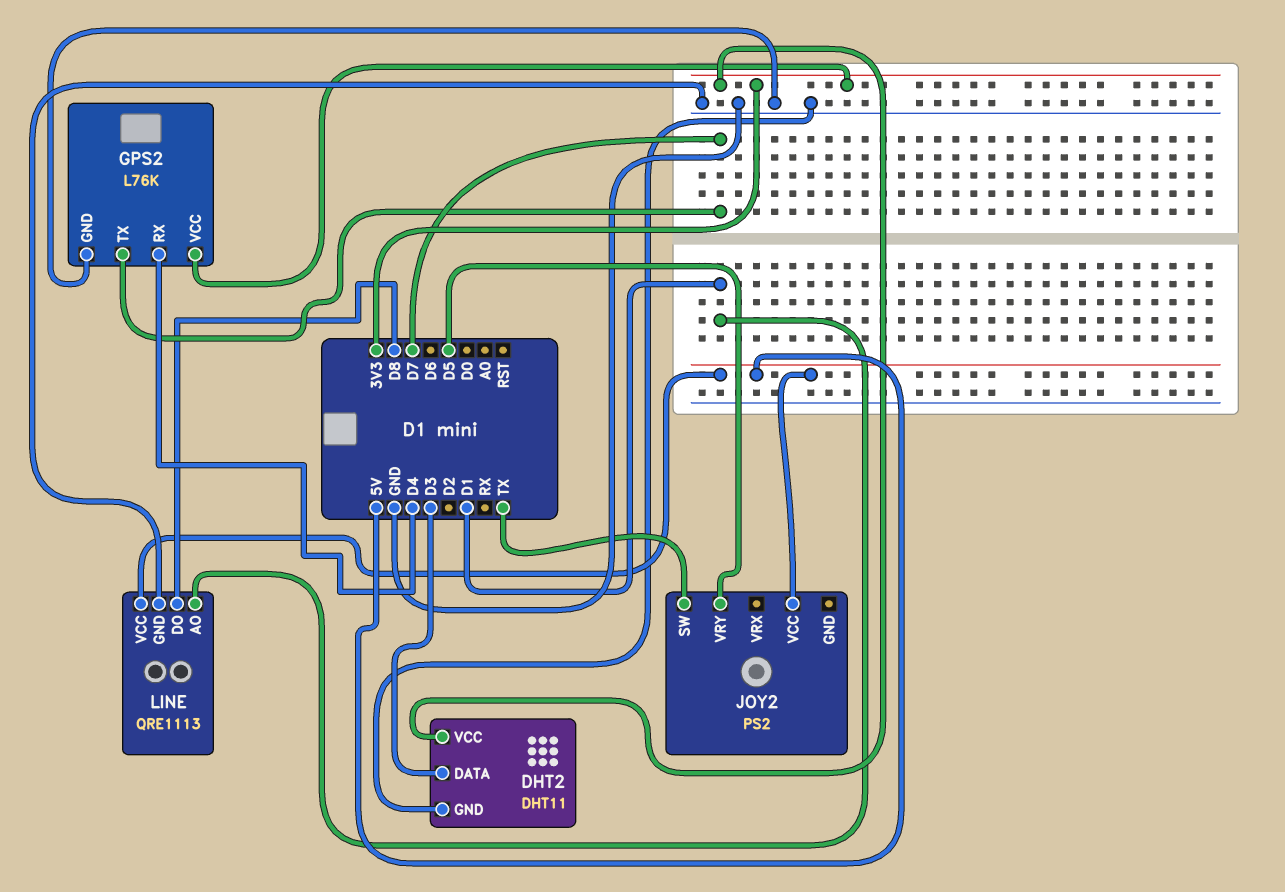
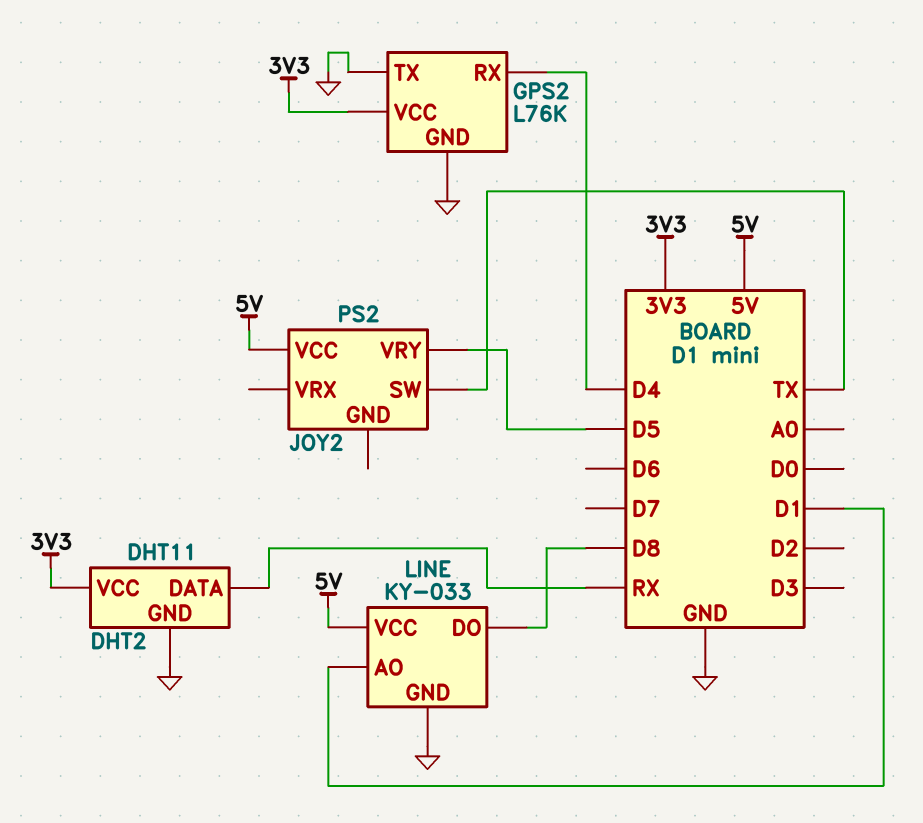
DHT2 pin DATA: D3 -> RX
GPS2 pin TX: D7 -> GND
LINE: QRE1113 -> KY-033

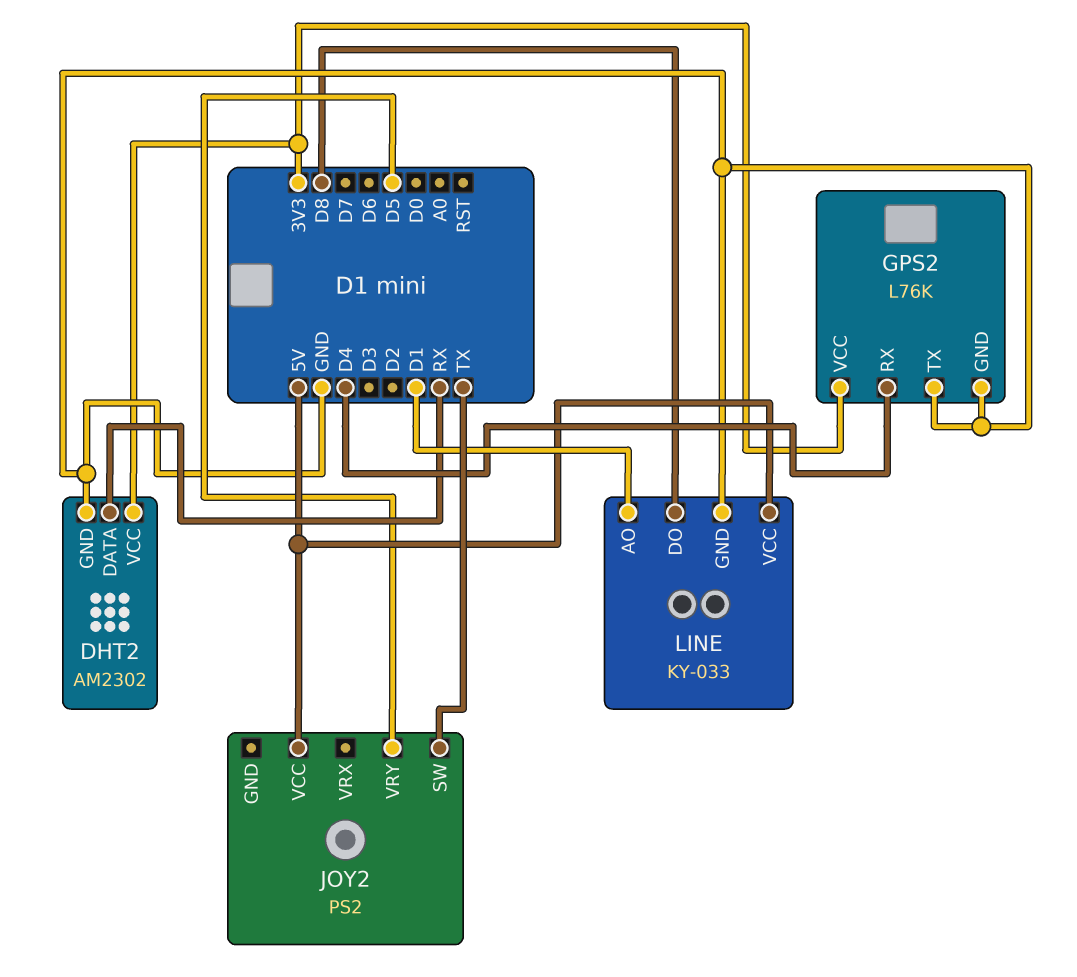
DHT2: DHT11 -> AM2302

